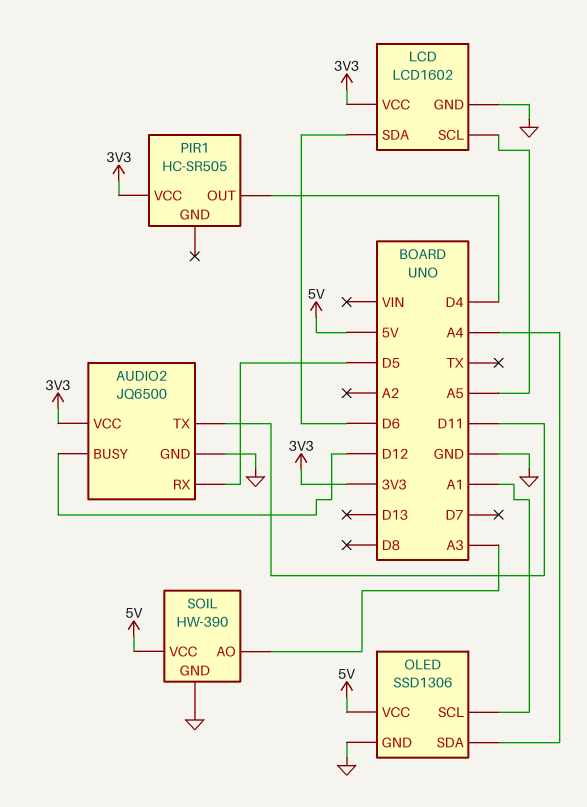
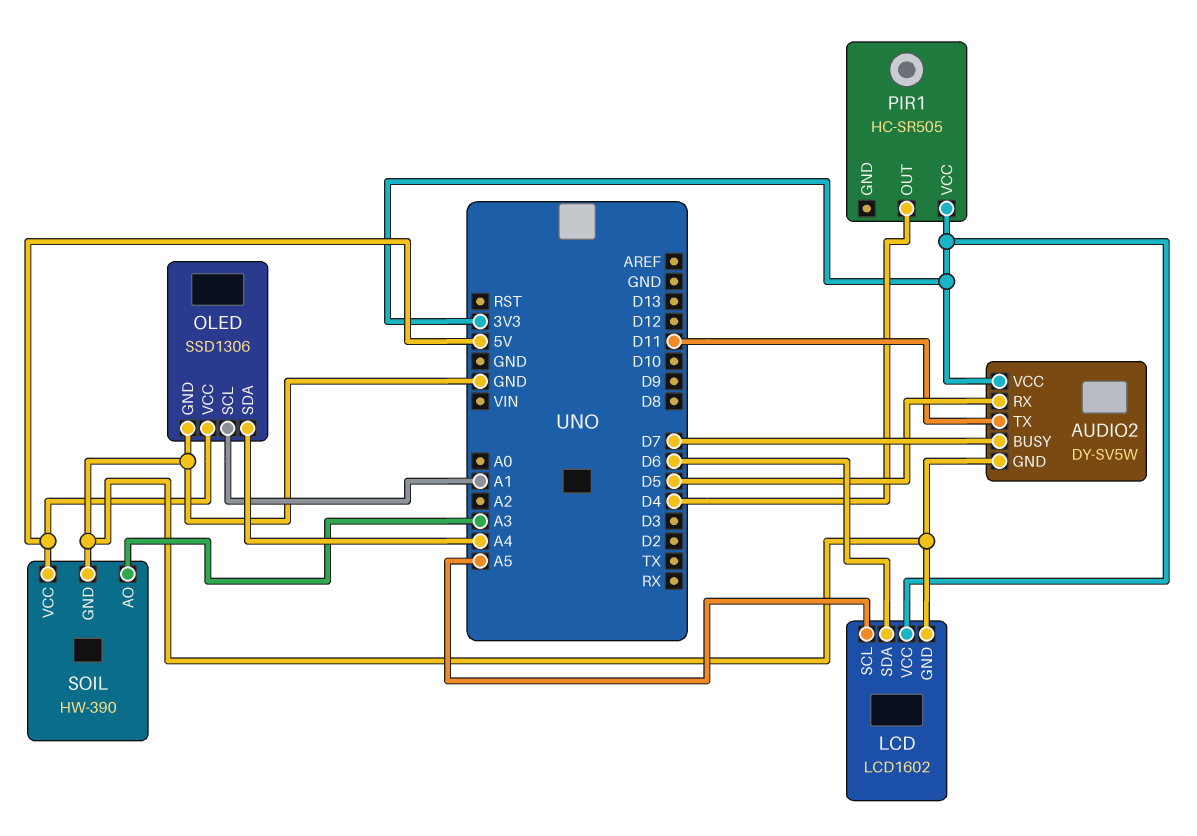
AUDIO2: JQ6500 -> DY-SV5W
AUDIO2 pin BUSY: D12 -> D7

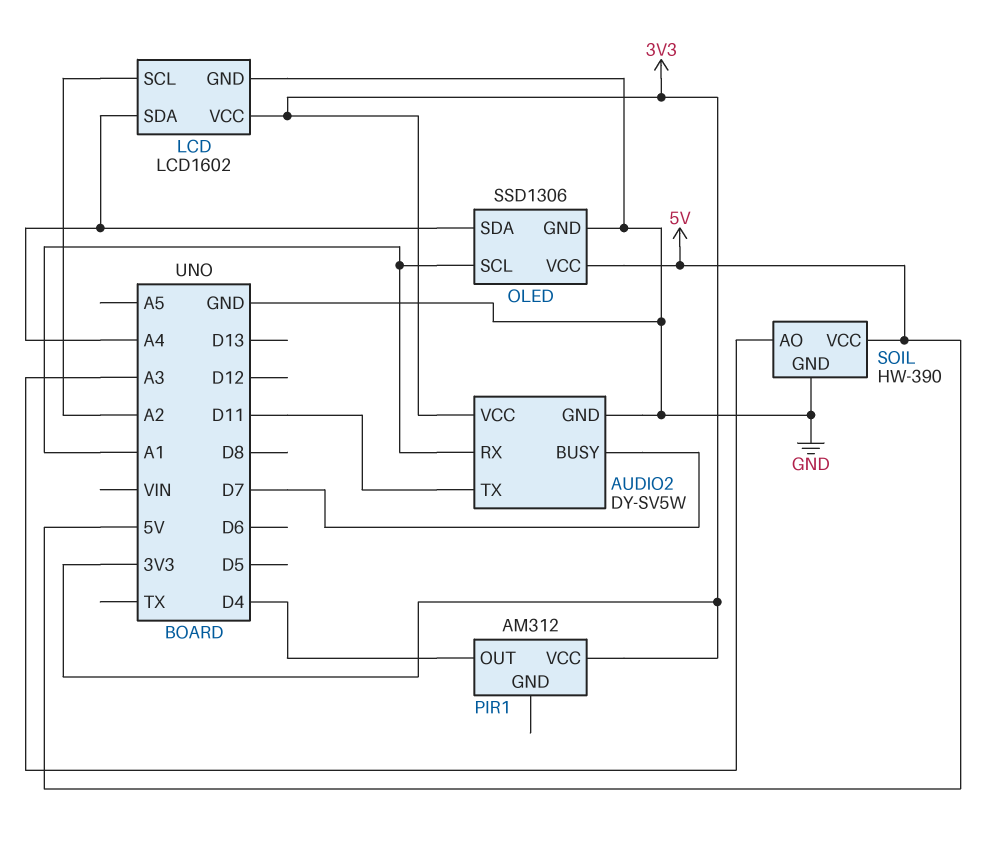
AUDIO2 pin RX: D5 -> A1
LCD pin SCL: A5 -> A2
LCD pin SDA: D6 -> A4
PIR1: HC-SR505 -> AM312

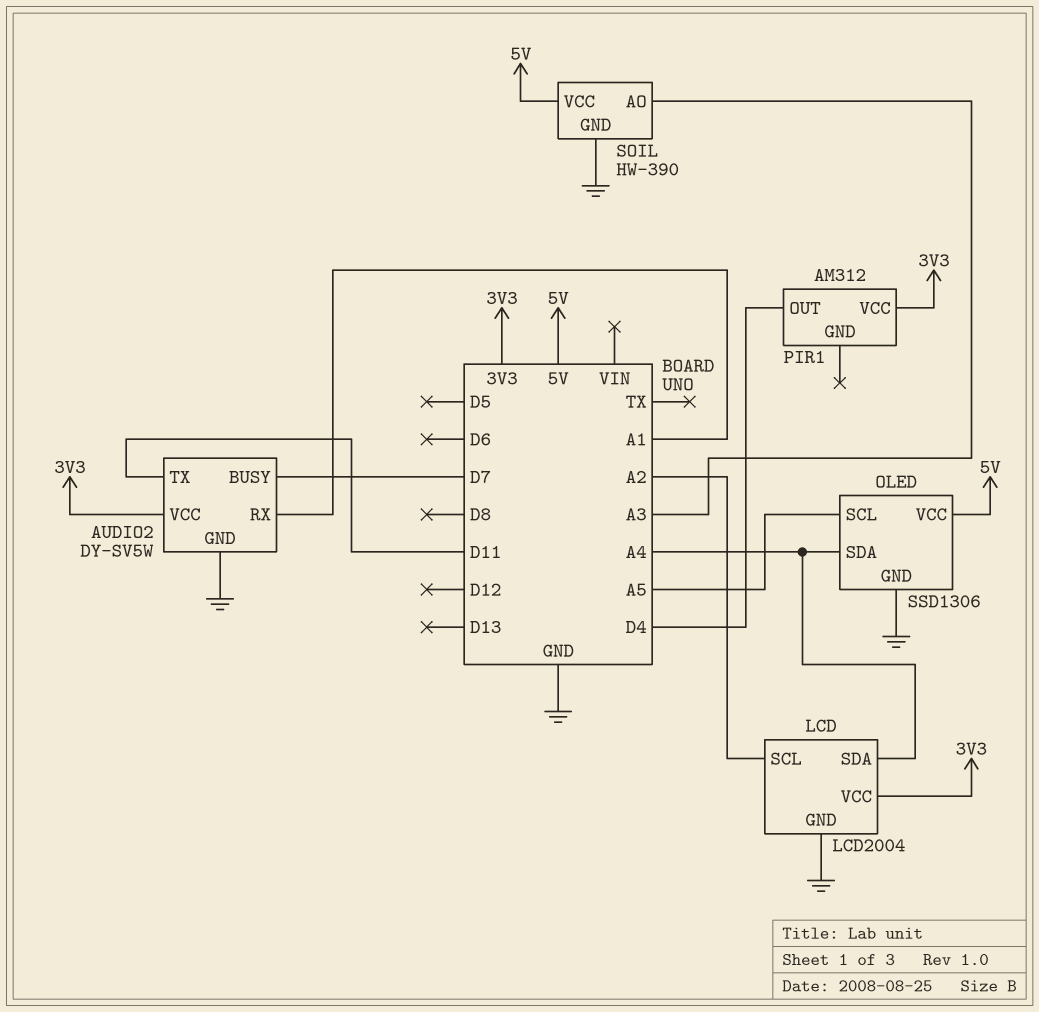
LCD: LCD1602 -> LCD2004
OLED pin SCL: A1 -> A5

